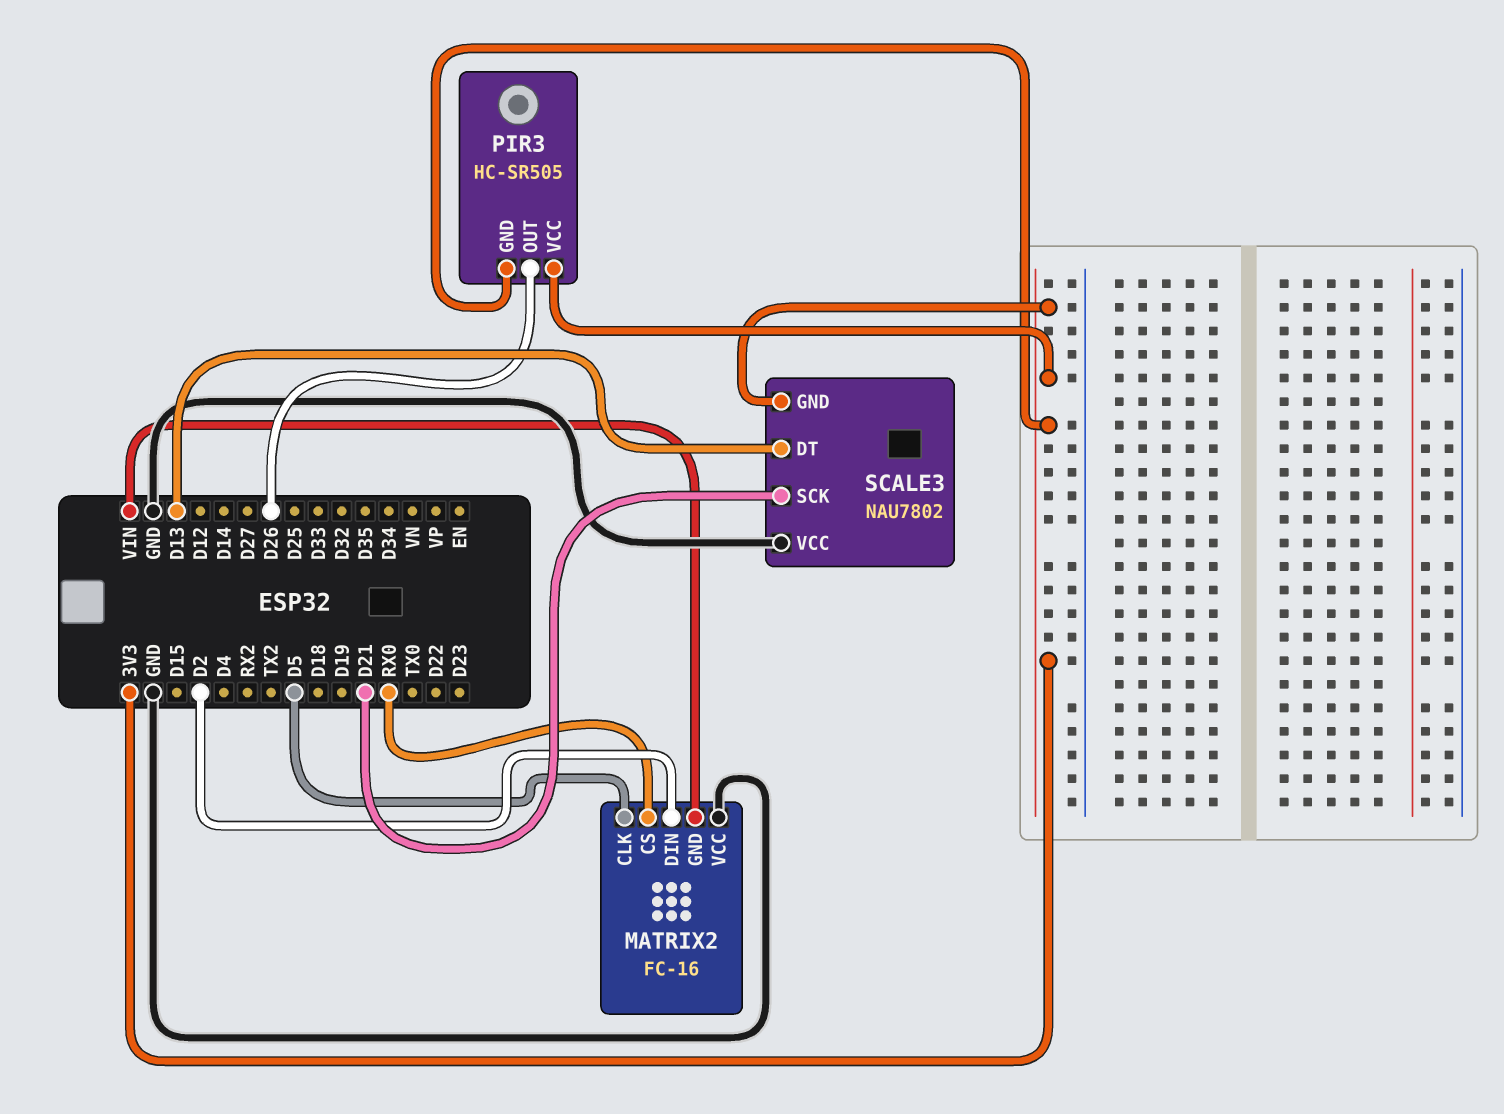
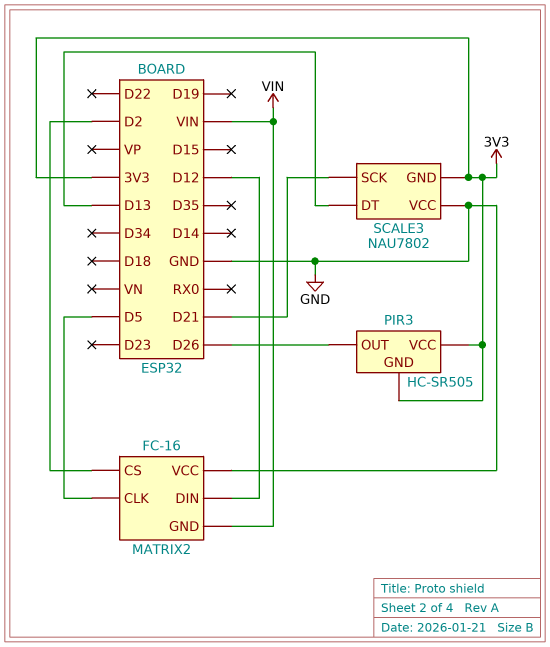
MATRIX2 pin CS: RX0 -> D2
MATRIX2 pin DIN: D2 -> D12

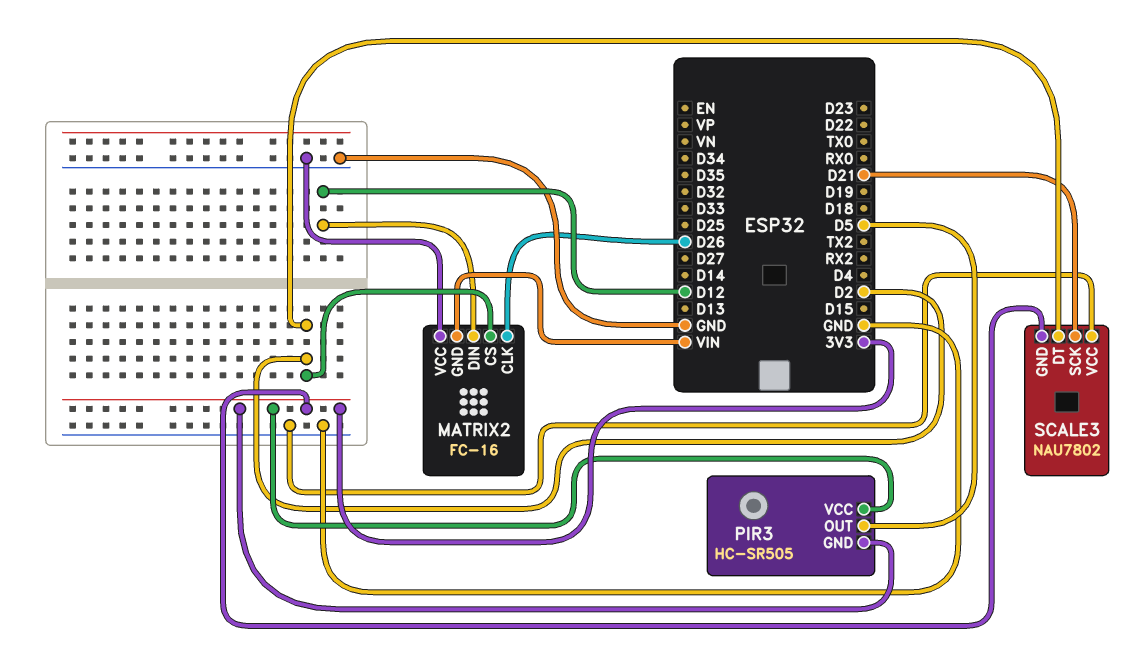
MATRIX2 pin CLK: D5 -> D26
PIR3 pin OUT: D26 -> D5
SCALE3 pin DT: D13 -> D2

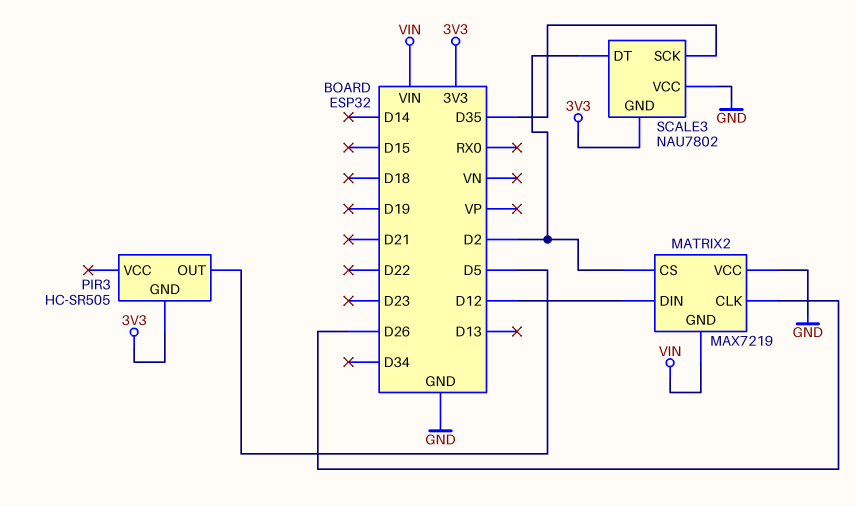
MATRIX2: FC-16 -> MAX7219
PIR3 pin VCC: 3V3 -> none
SCALE3 pin SCK: D21 -> D35

